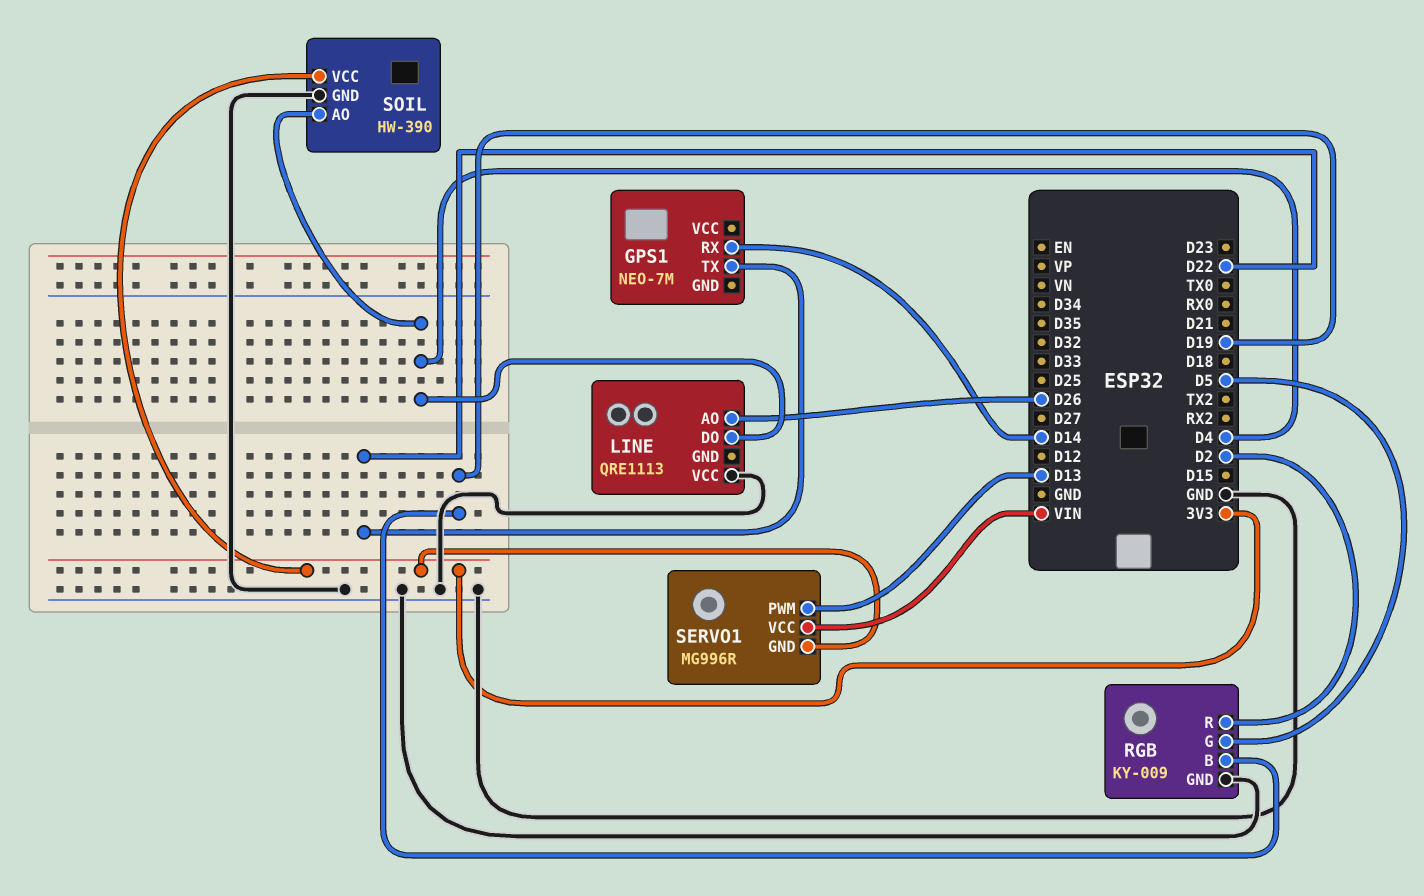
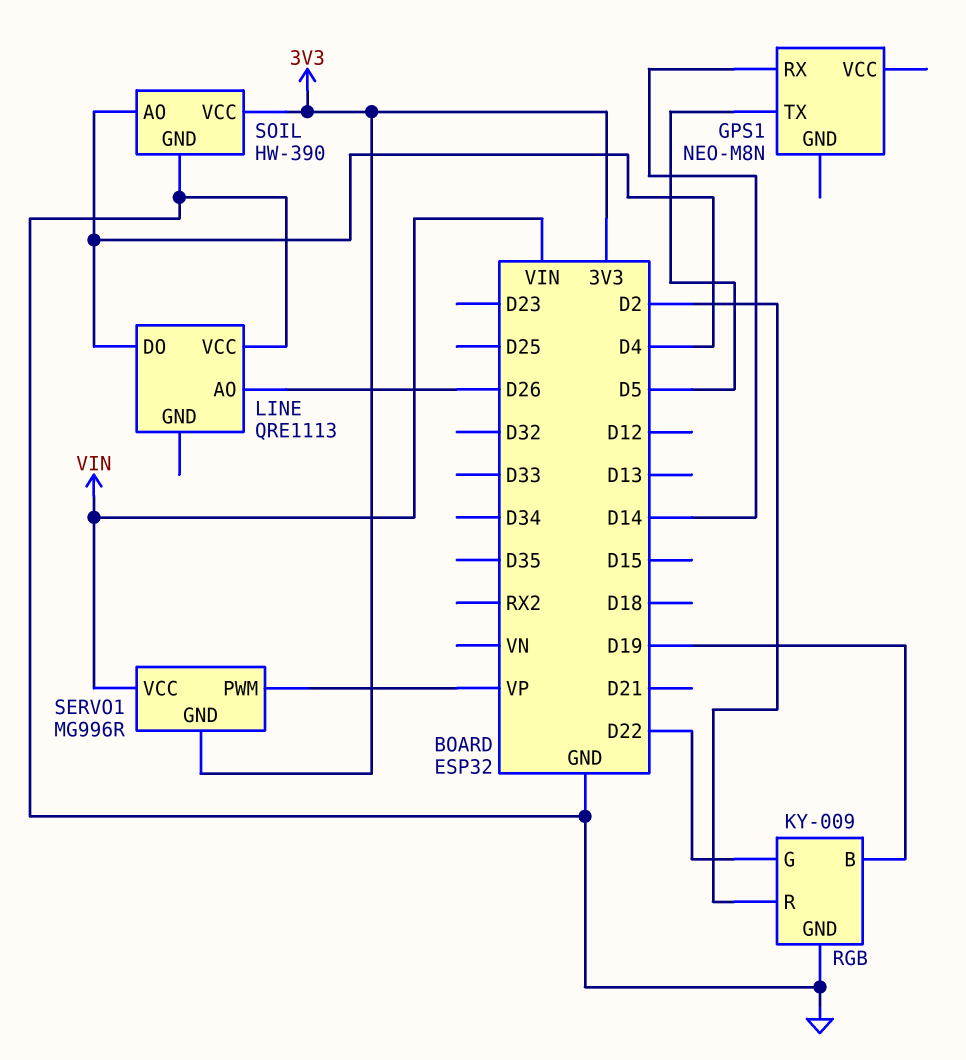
GPS1: NEO-7M -> NEO-M8N
GPS1 pin TX: D22 -> D5
RGB pin G: D5 -> D22
SERVO1 pin PWM: D13 -> VP

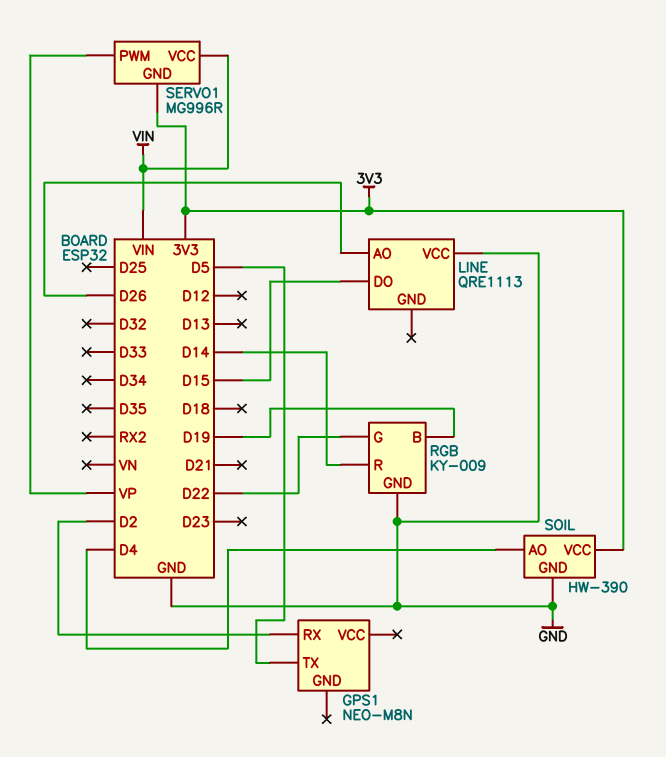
GPS1 pin RX: D14 -> D2
LINE pin DO: D4 -> D15
RGB pin R: D2 -> D14

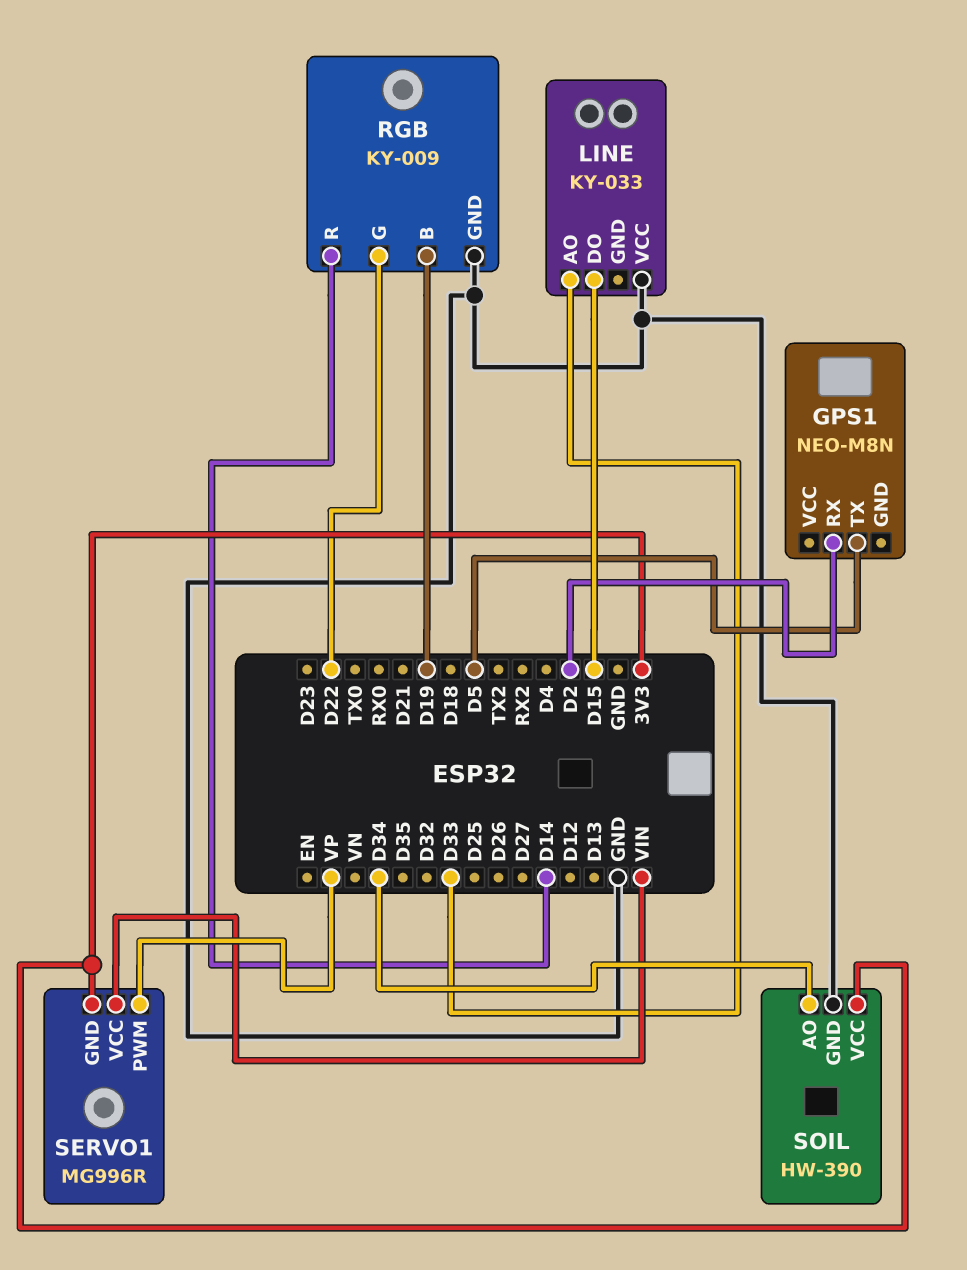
LINE: QRE1113 -> KY-033
LINE pin AO: D26 -> D33
SOIL pin AO: D4 -> D34

